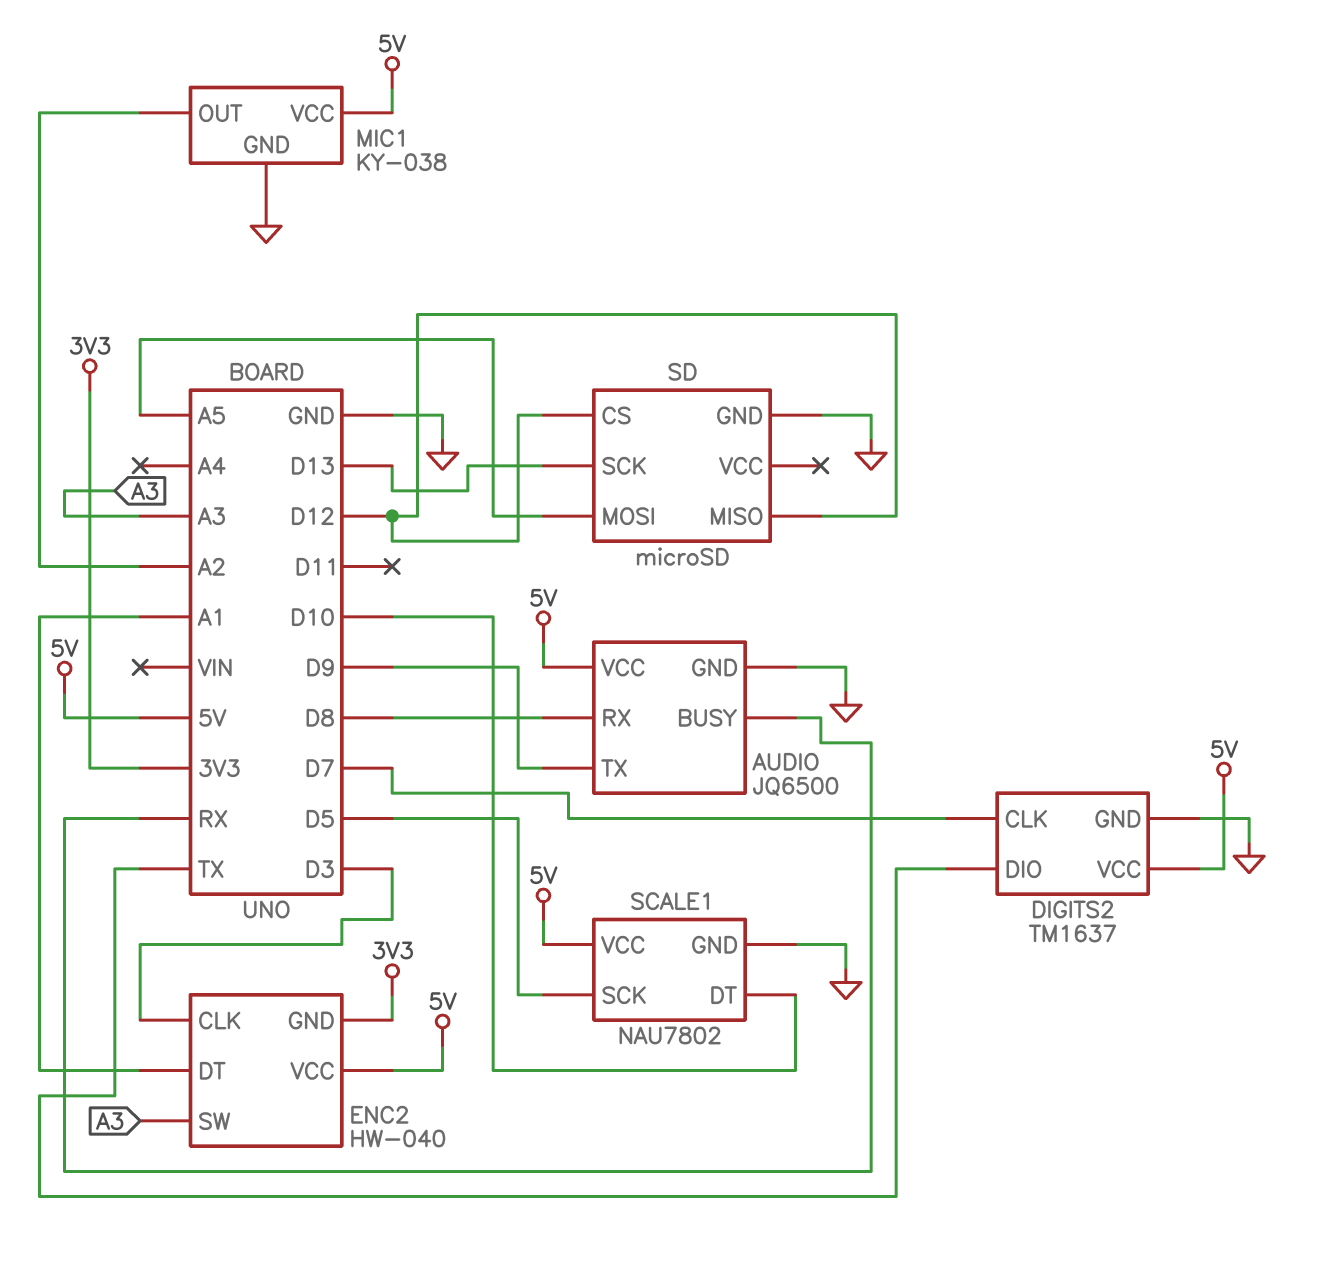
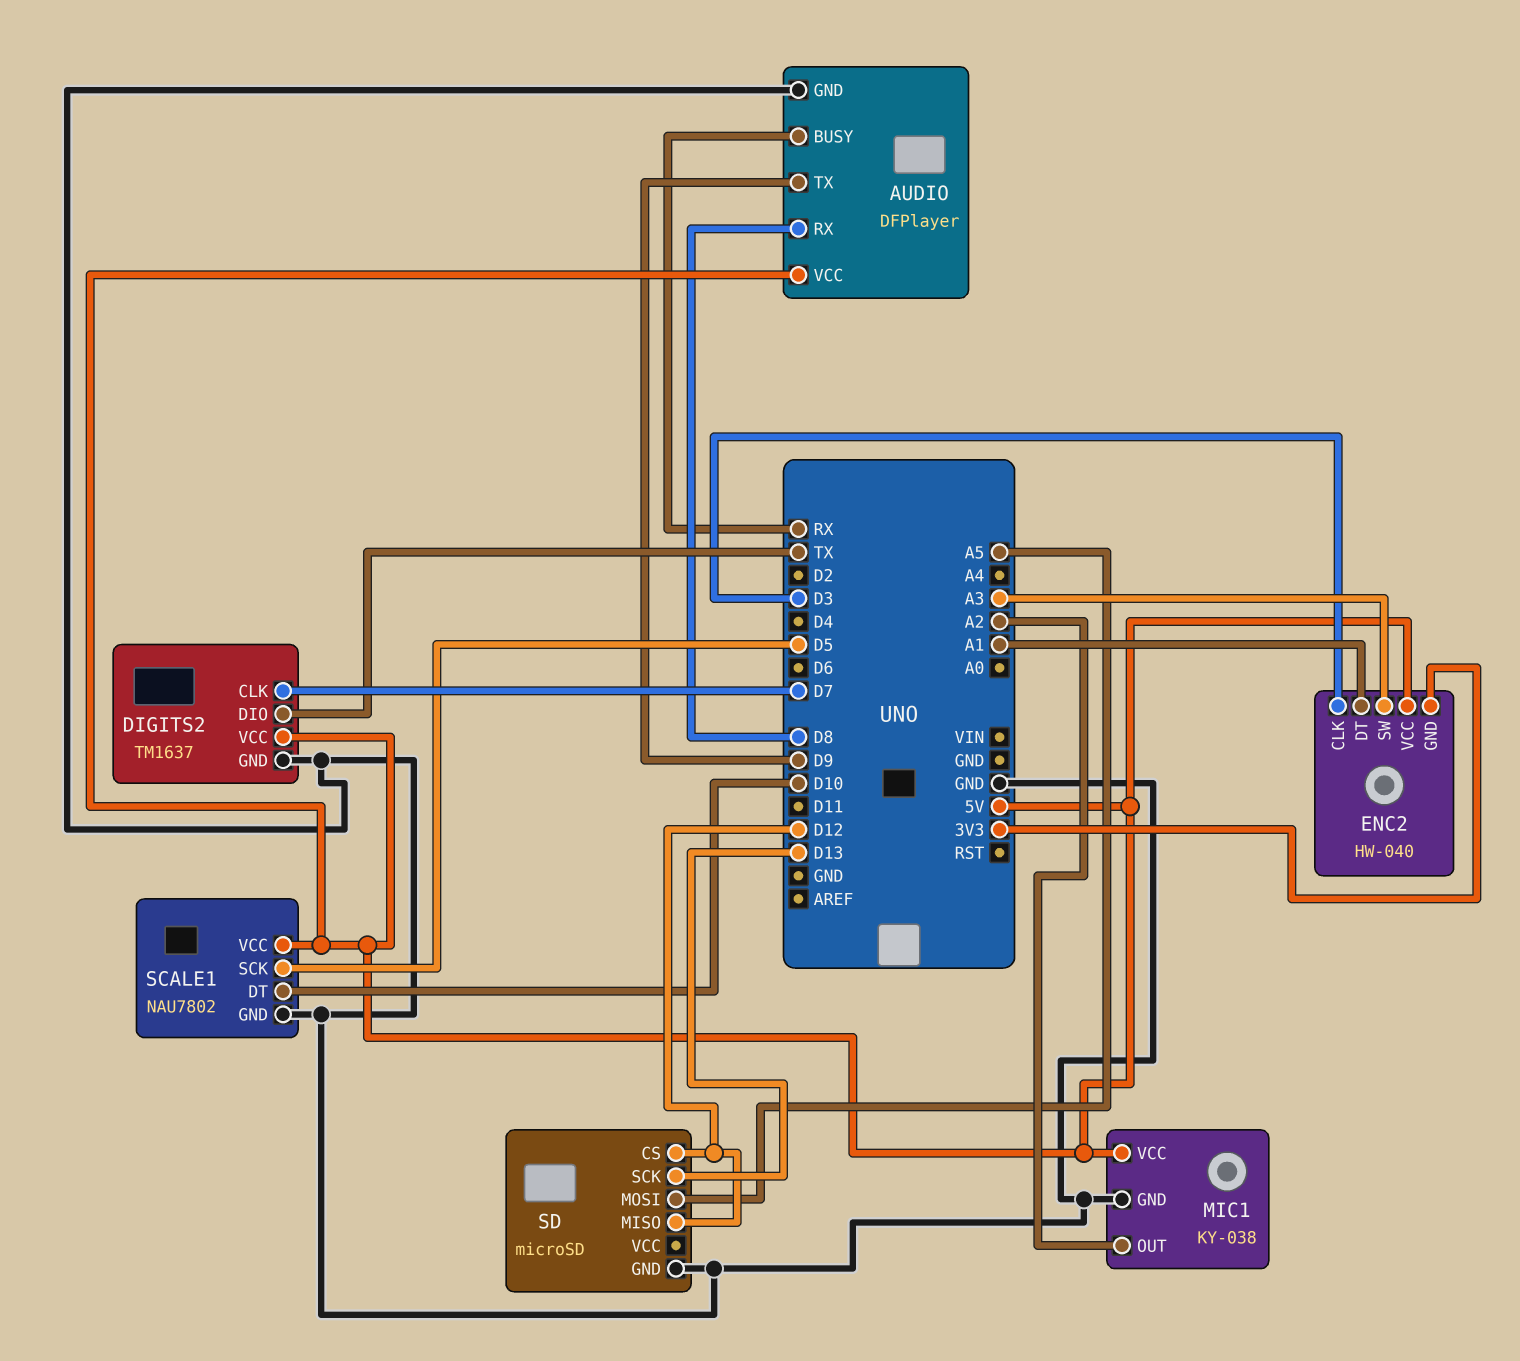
AUDIO: JQ6500 -> DFPlayer

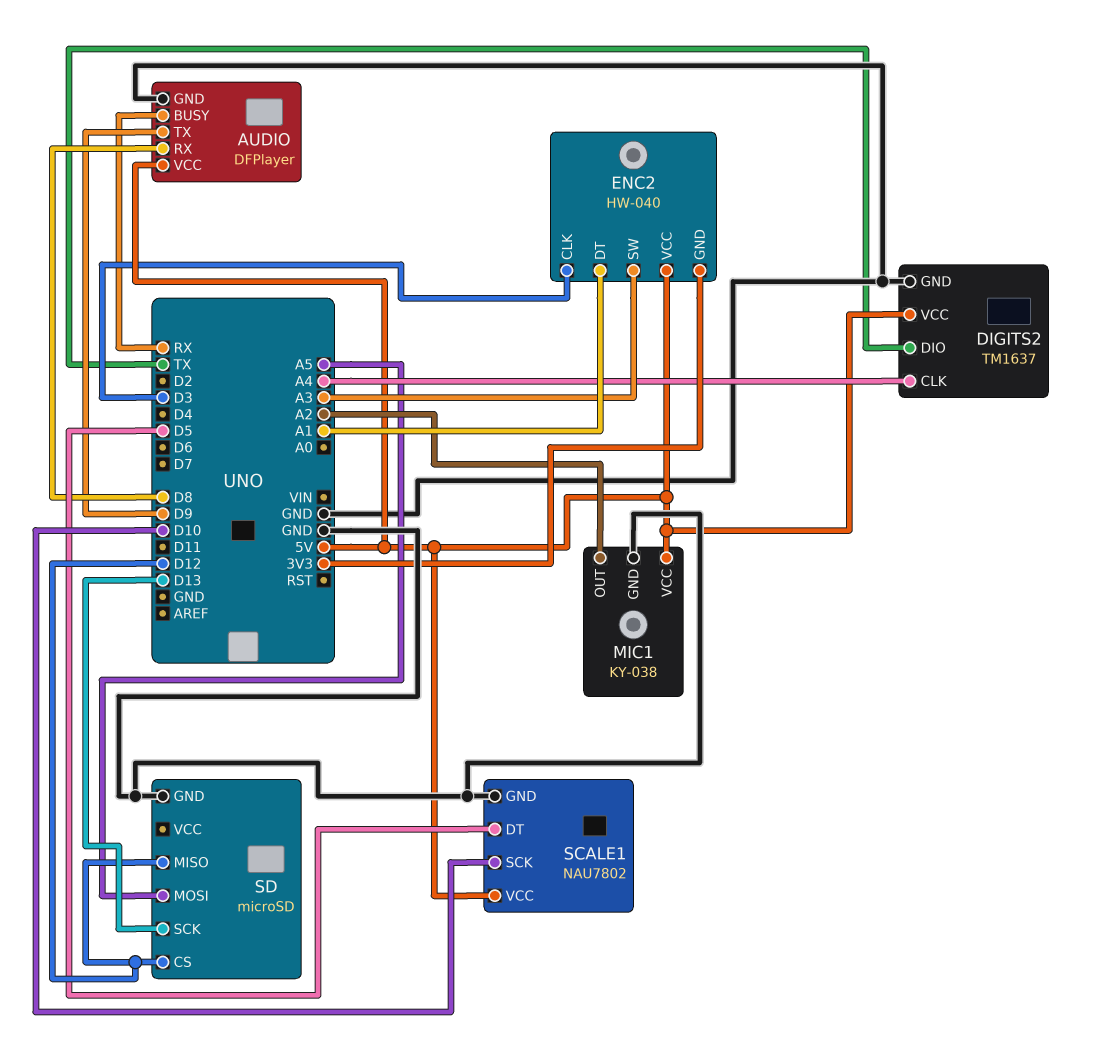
DIGITS2 pin CLK: D7 -> A4
SCALE1 pin DT: D10 -> D5
SCALE1 pin SCK: D5 -> D10

